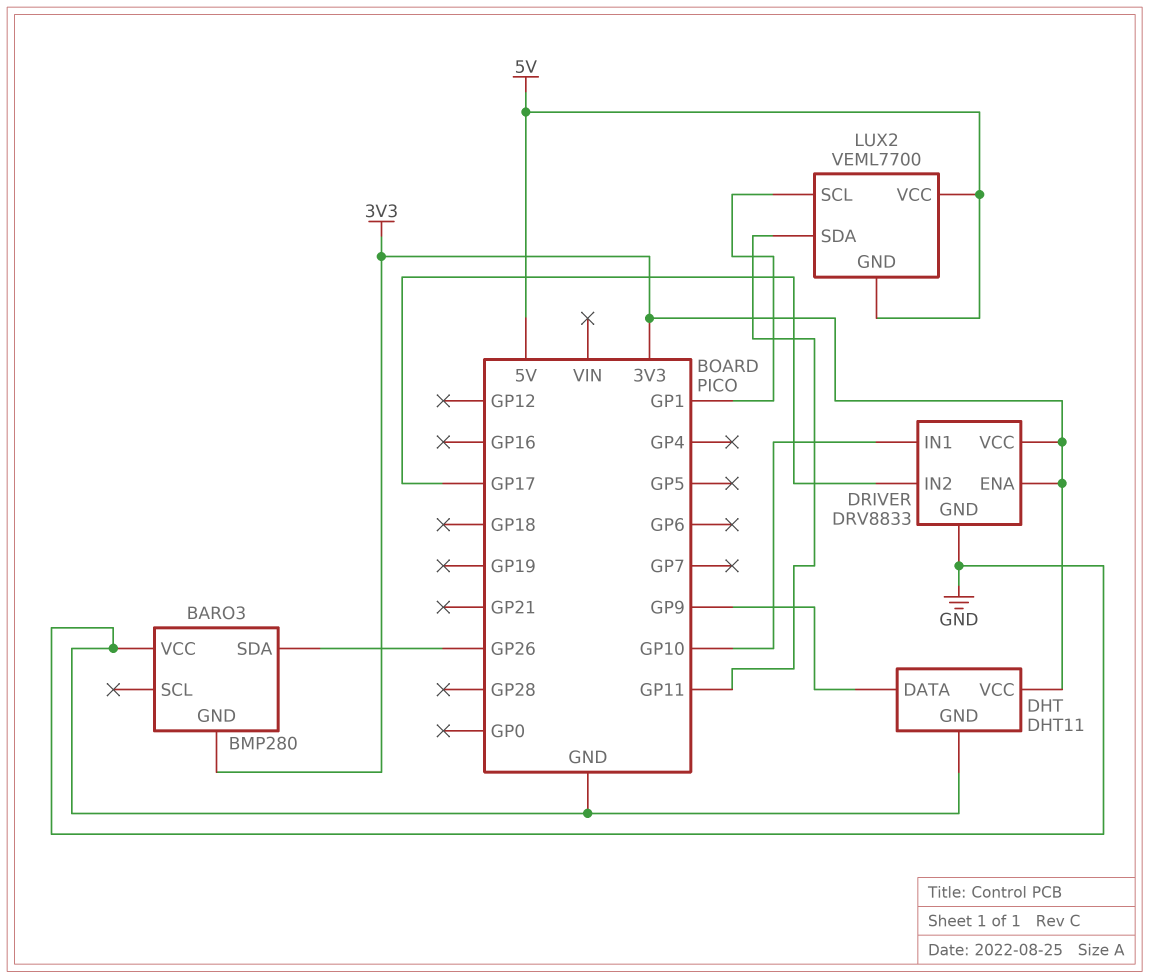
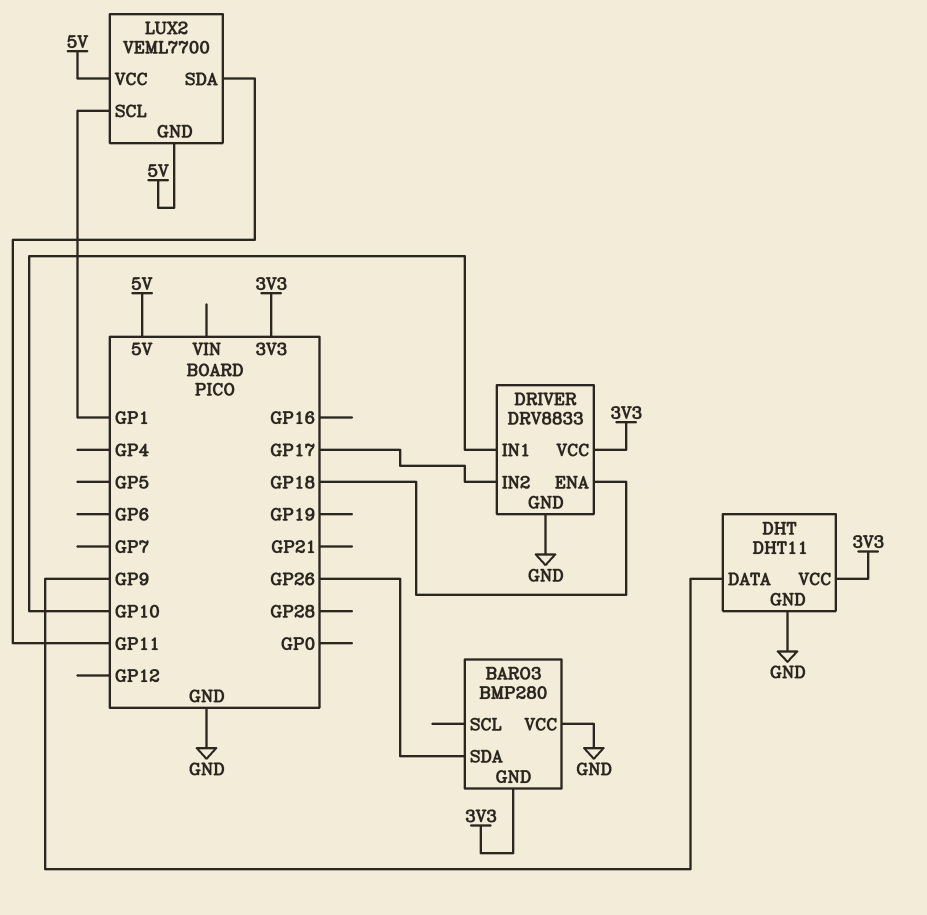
DRIVER pin ENA: 3V3 -> GP18

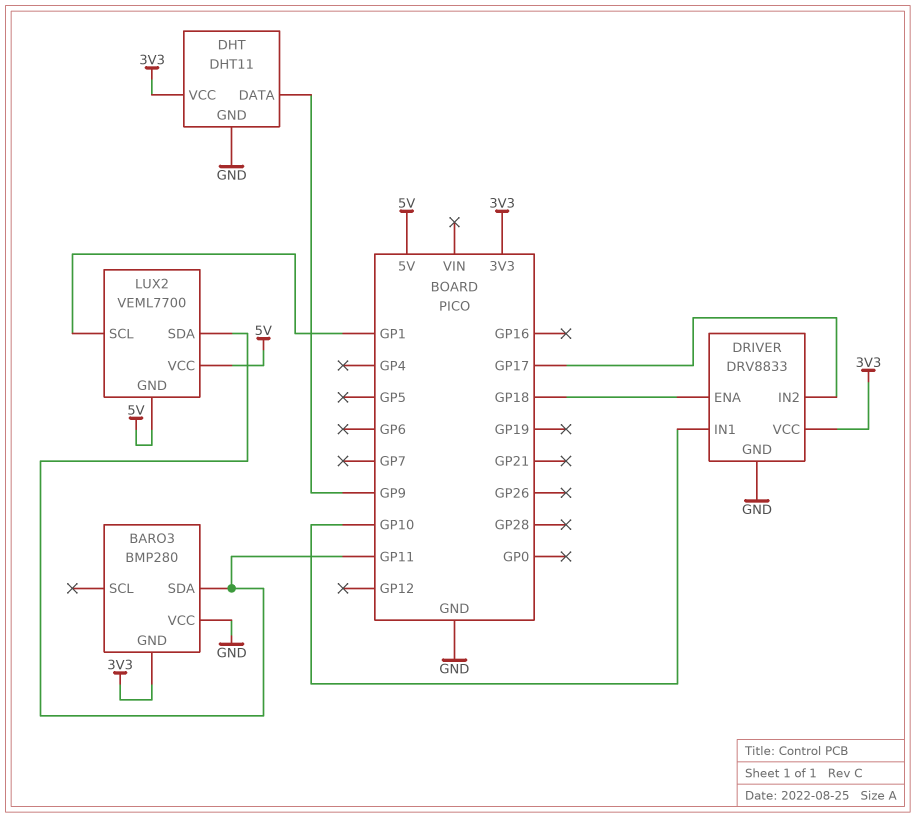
BARO3 pin SDA: GP26 -> GP11

